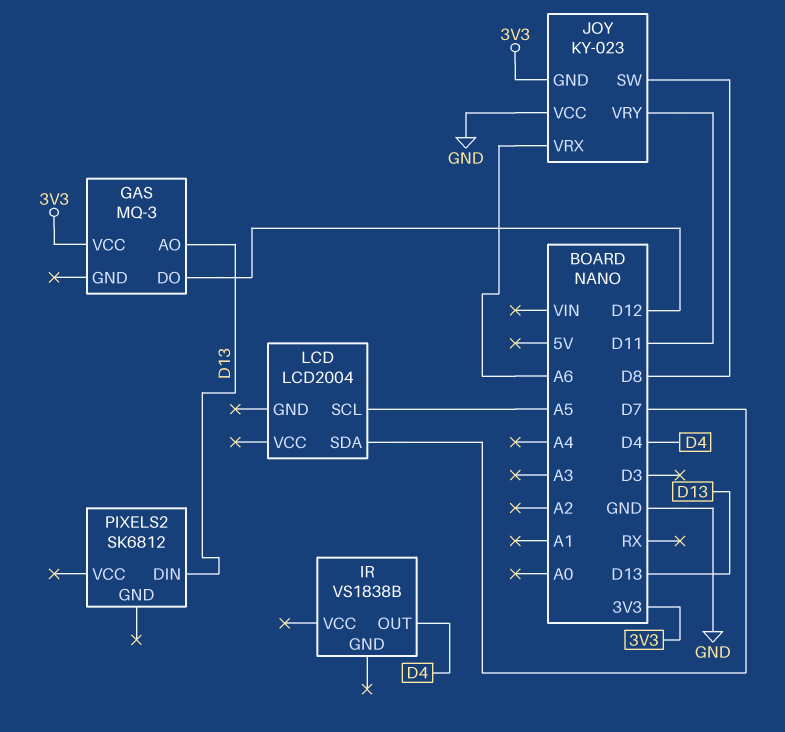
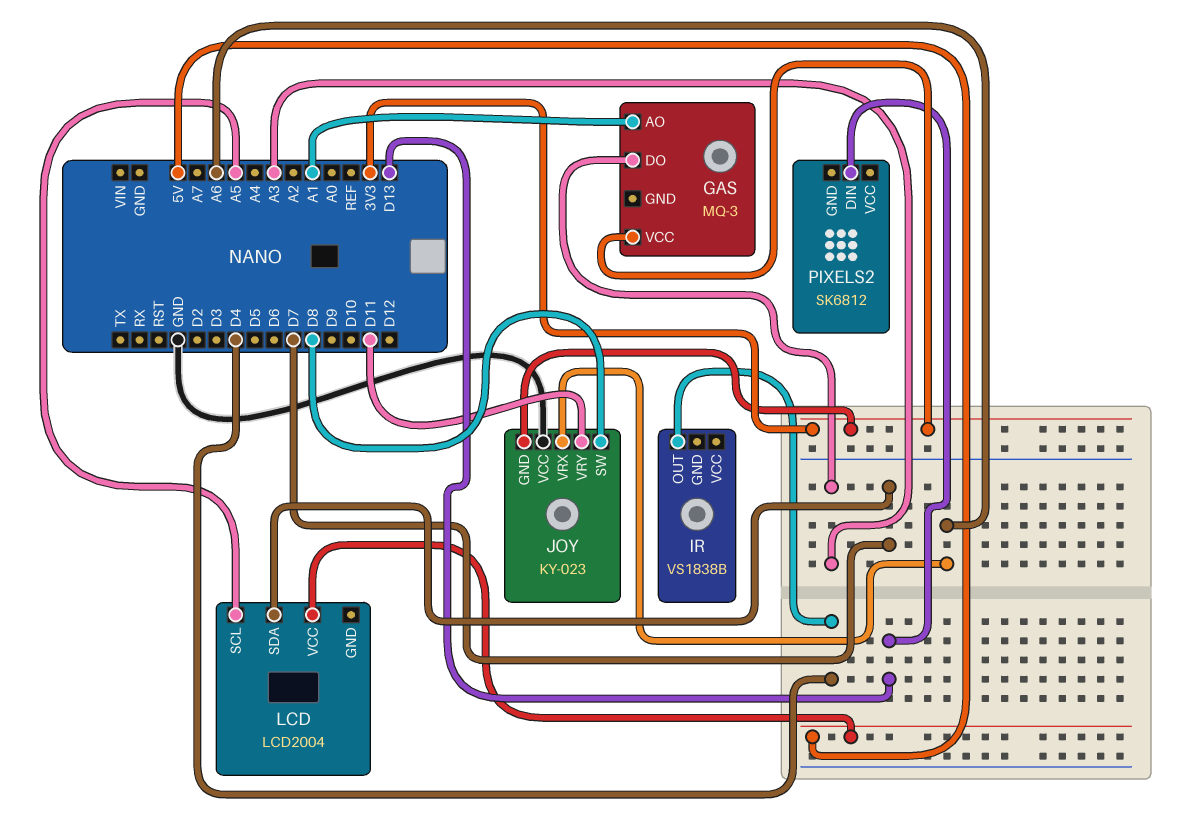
GAS pin AO: D13 -> A1
GAS pin DO: D12 -> A3
LCD pin VCC: none -> 5V

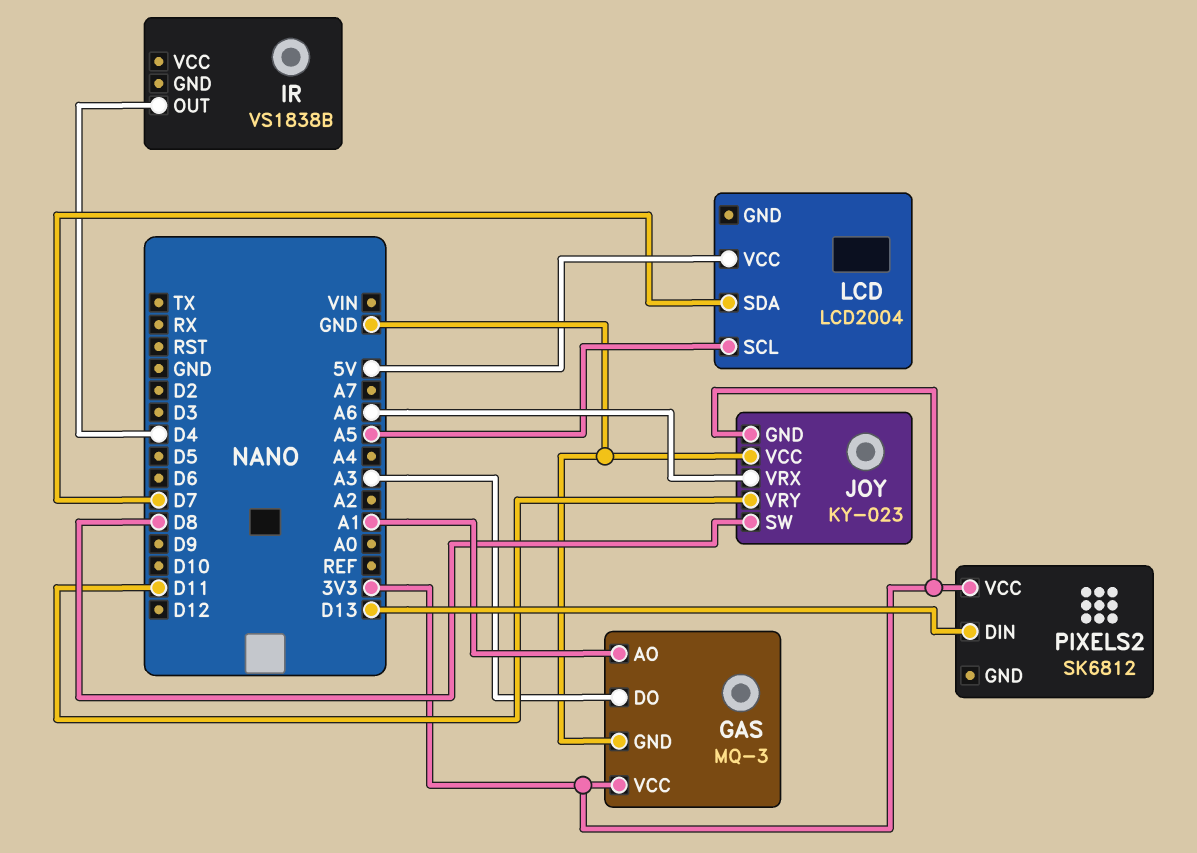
GAS pin GND: none -> GND
PIXELS2 pin VCC: none -> 3V3

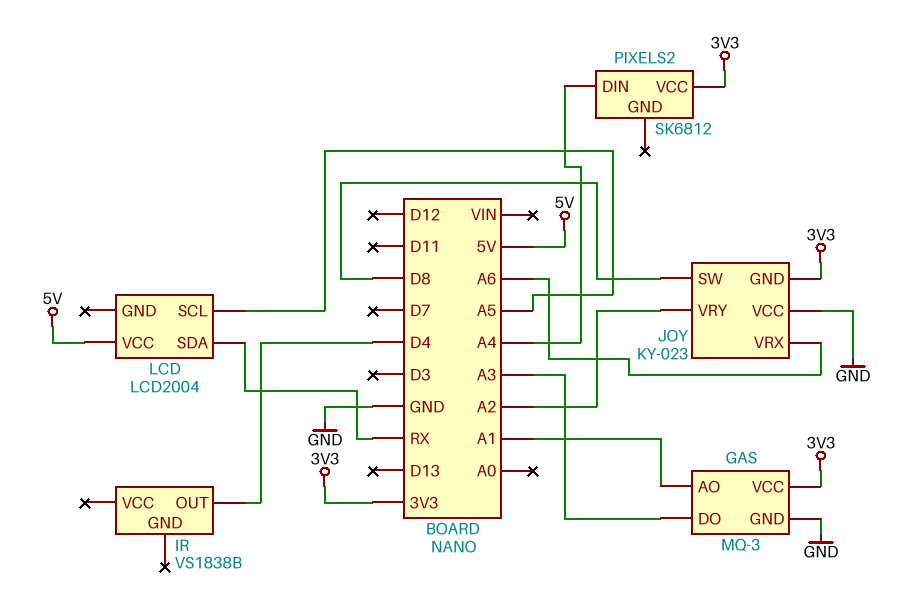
JOY pin VRY: D11 -> A2
LCD pin SDA: D7 -> RX
PIXELS2 pin DIN: D13 -> A4

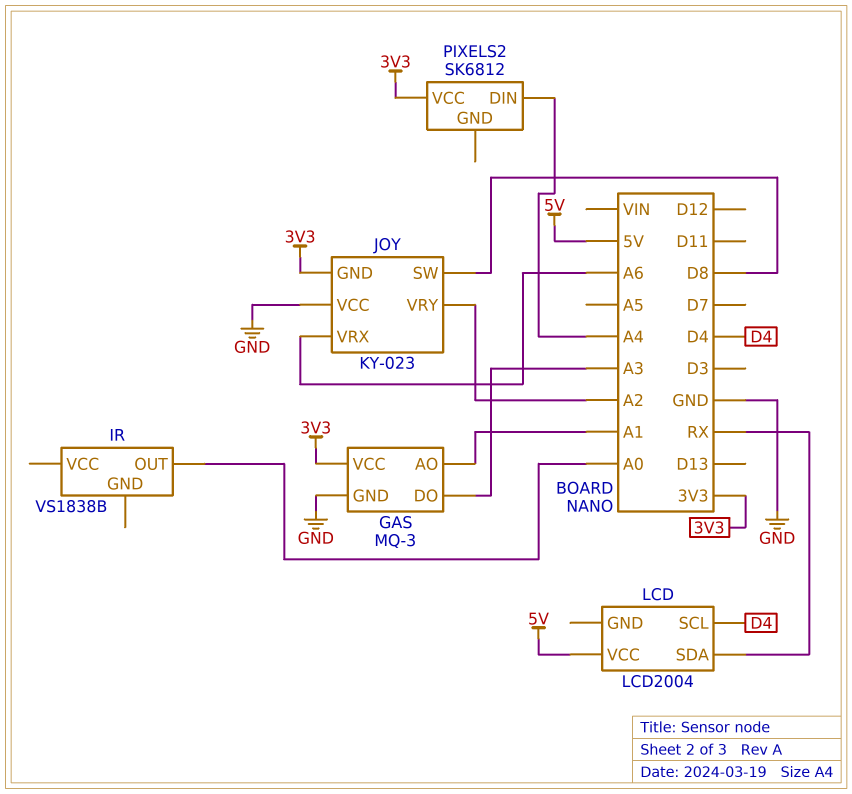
IR pin OUT: D4 -> A0
LCD pin SCL: A5 -> D4

